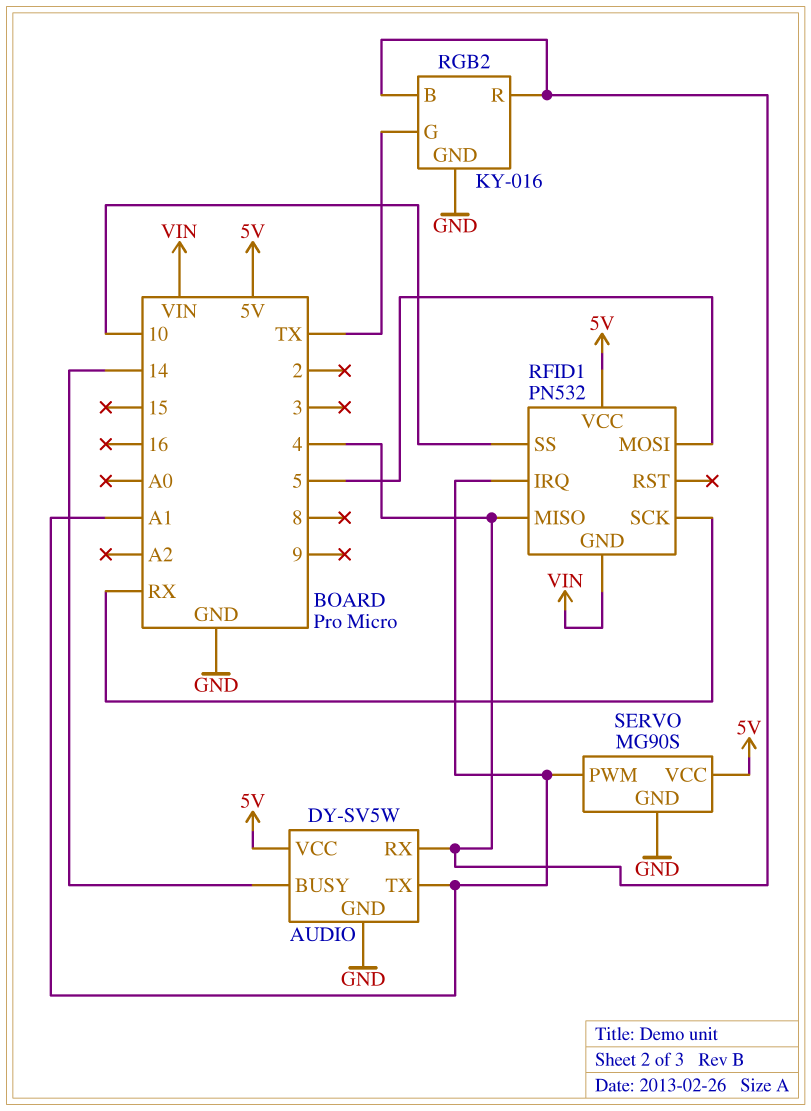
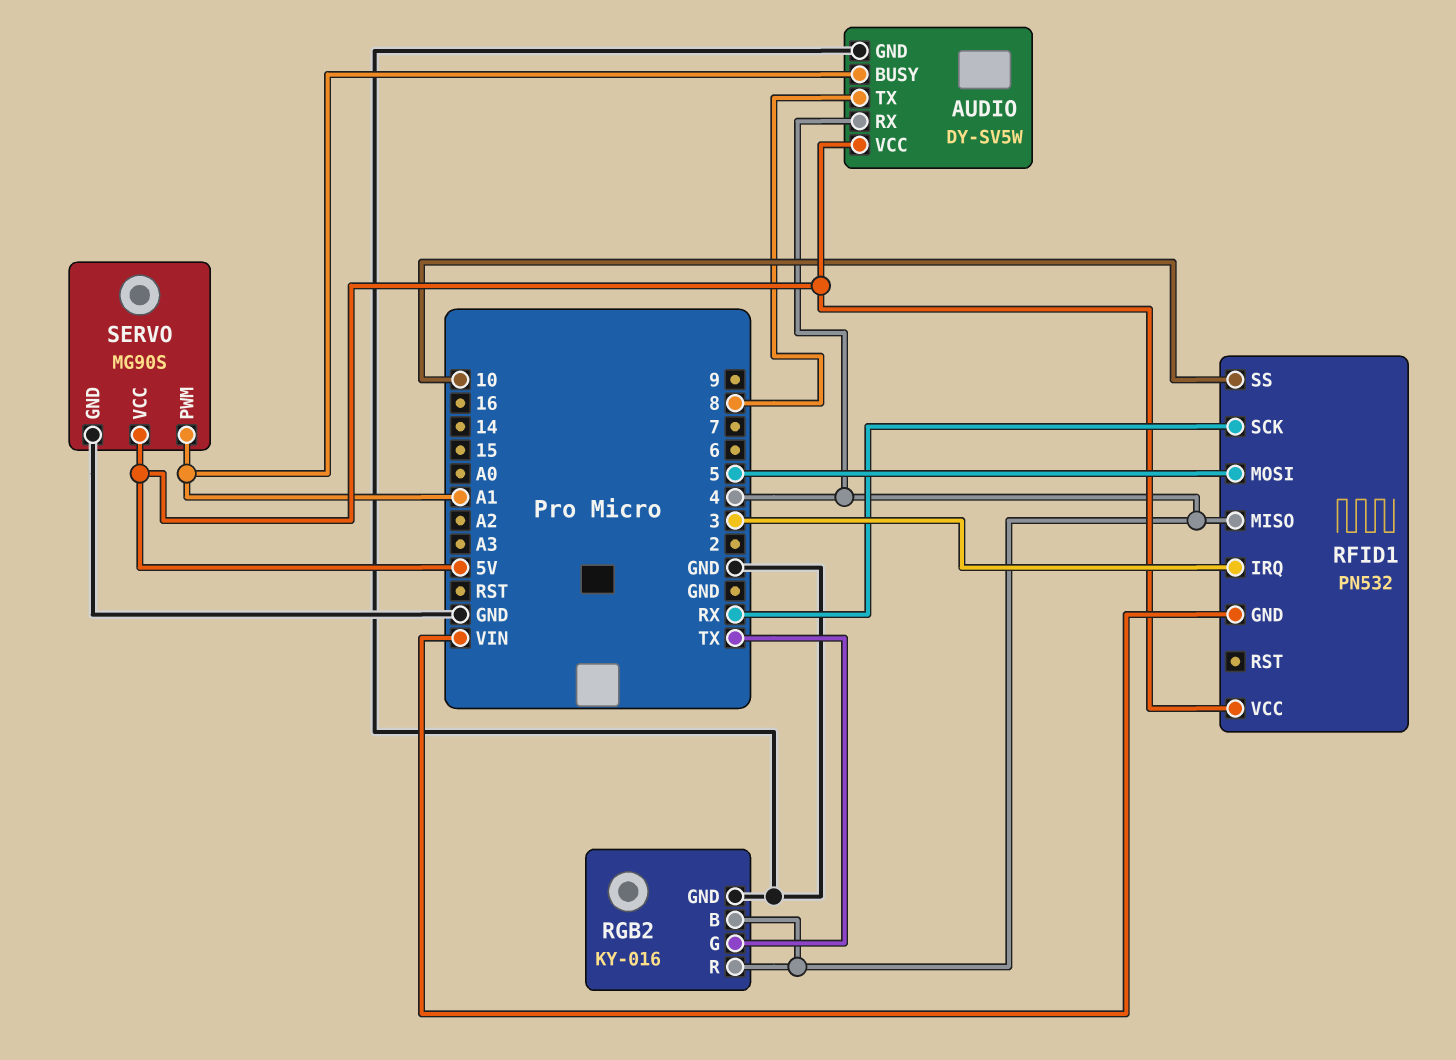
AUDIO pin BUSY: 14 -> A1
AUDIO pin TX: A1 -> 8
RFID1 pin IRQ: A1 -> 3

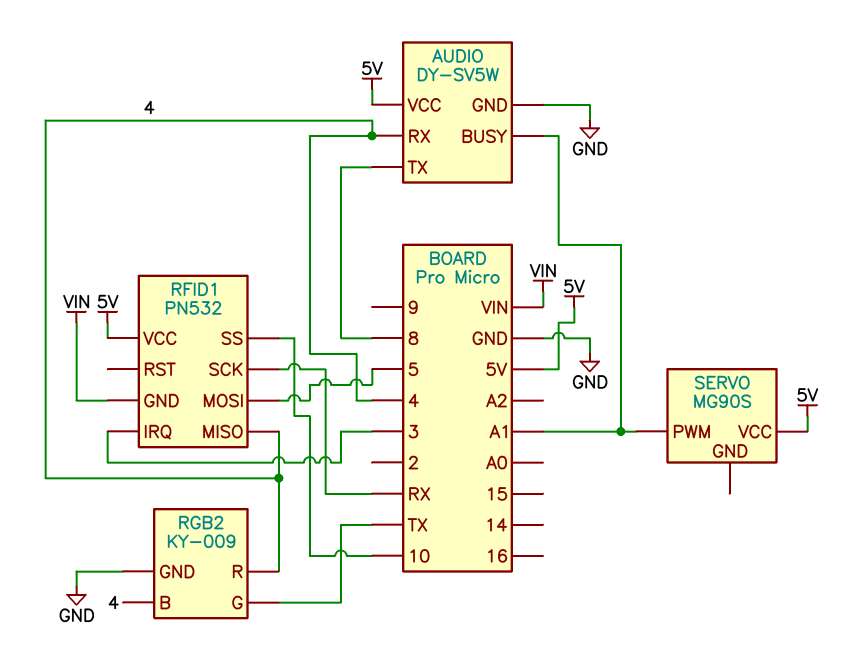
RGB2: KY-016 -> KY-009
SERVO pin GND: GND -> none

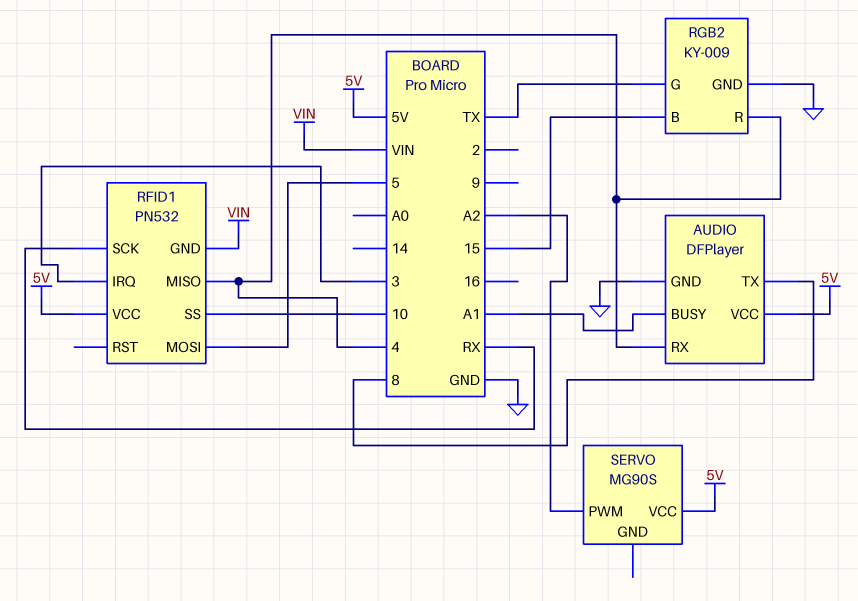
AUDIO: DY-SV5W -> DFPlayer
RGB2 pin B: 4 -> 15
SERVO pin PWM: A1 -> A2

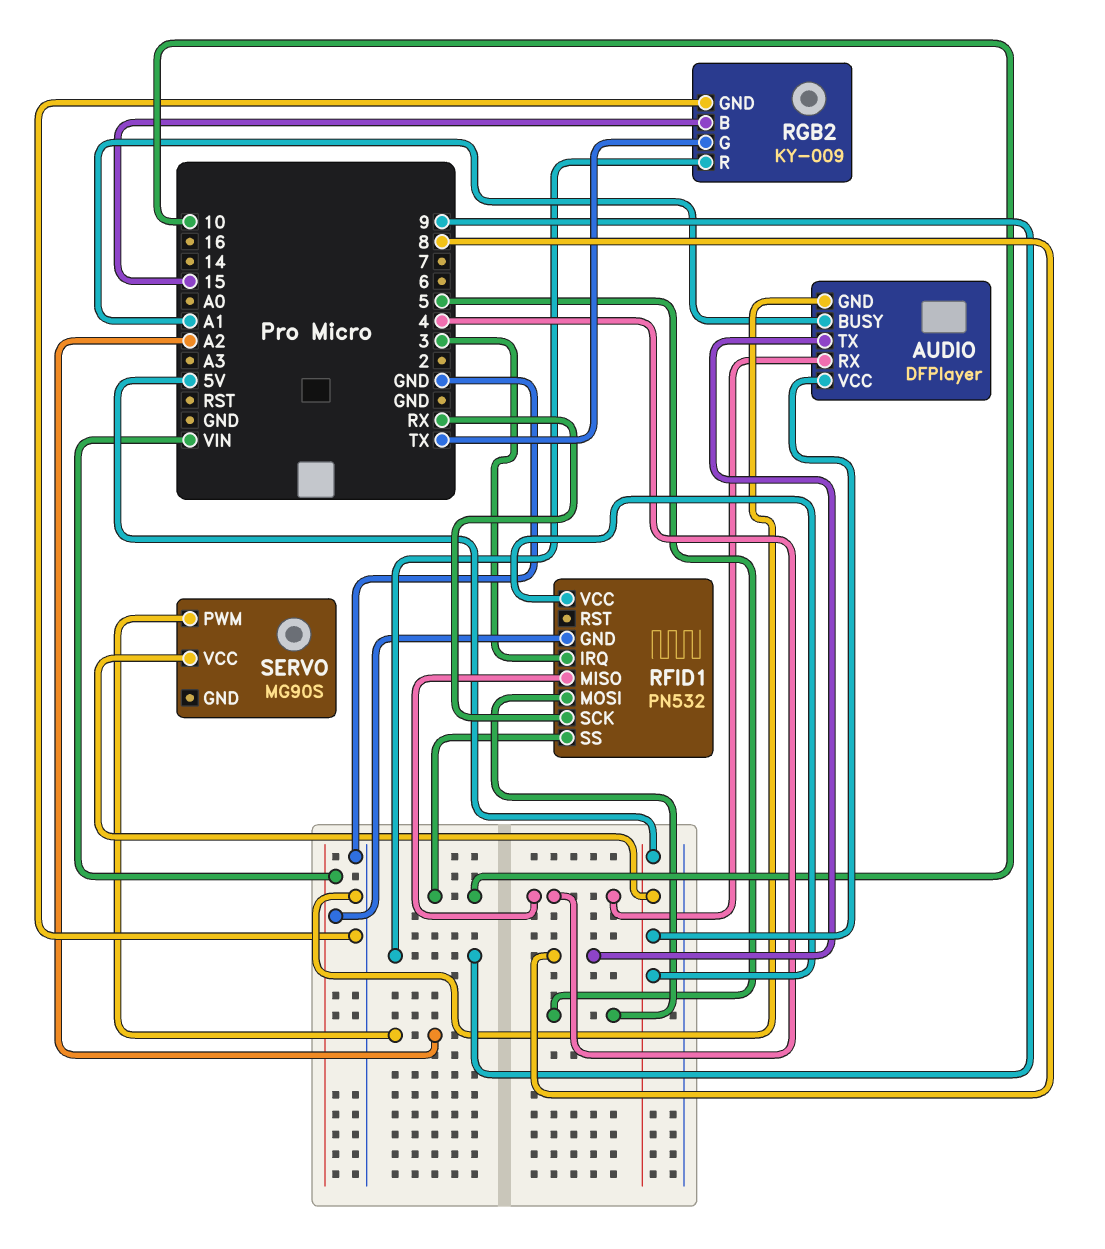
RGB2 pin R: 4 -> 9

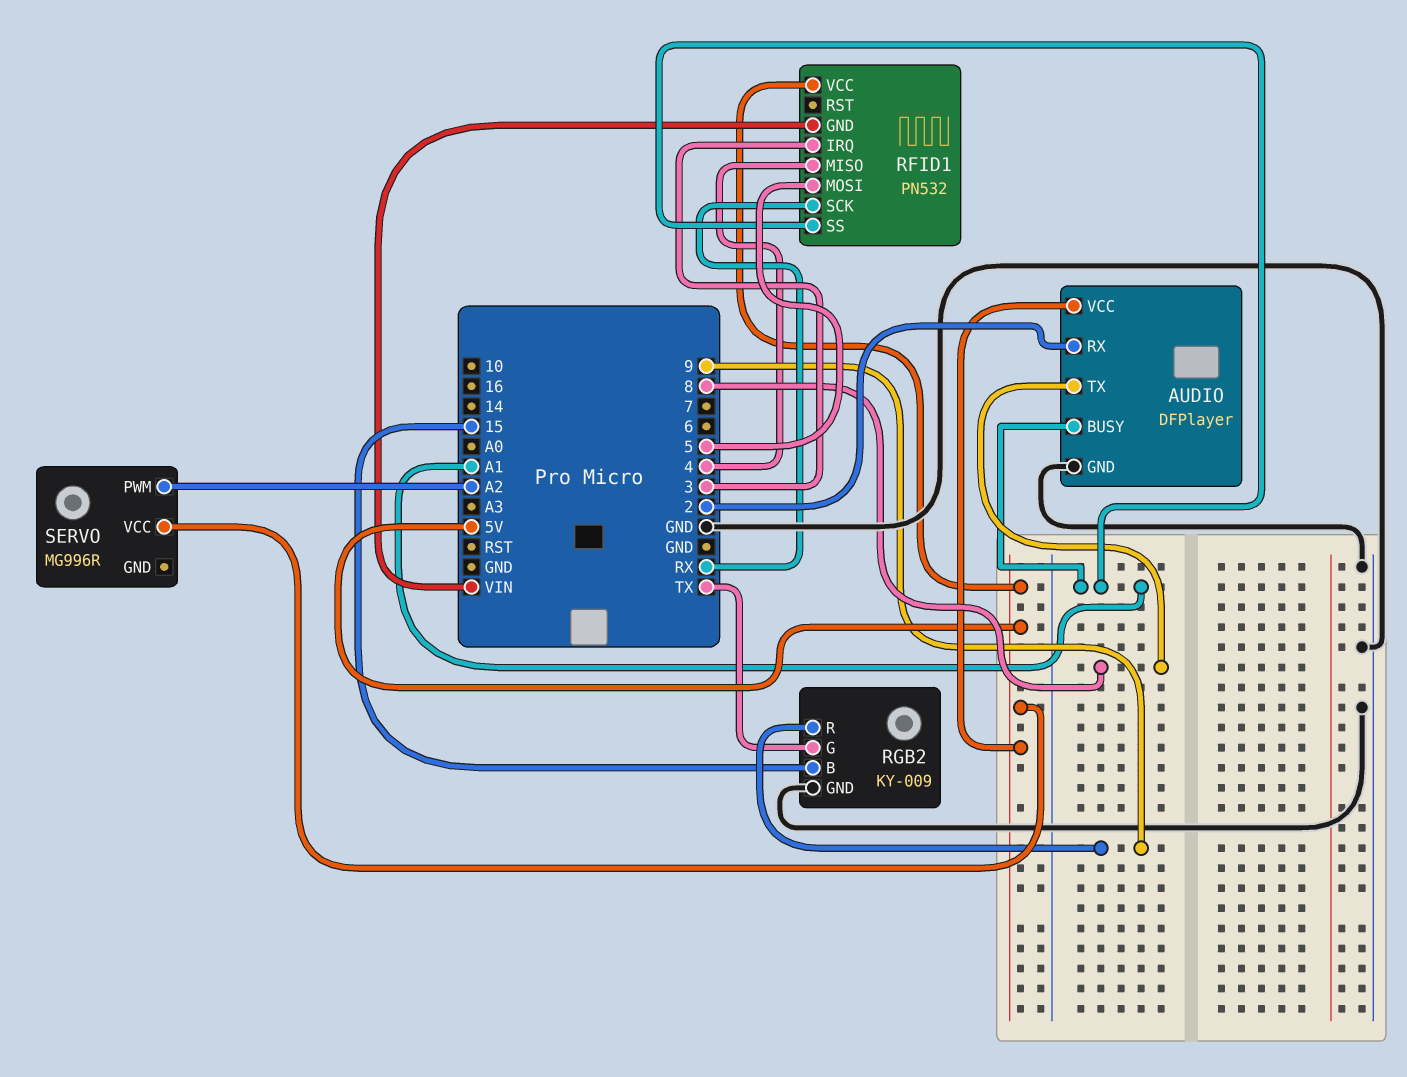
AUDIO pin RX: 4 -> 2
RFID1 pin SS: 10 -> A1
SERVO: MG90S -> MG996R

